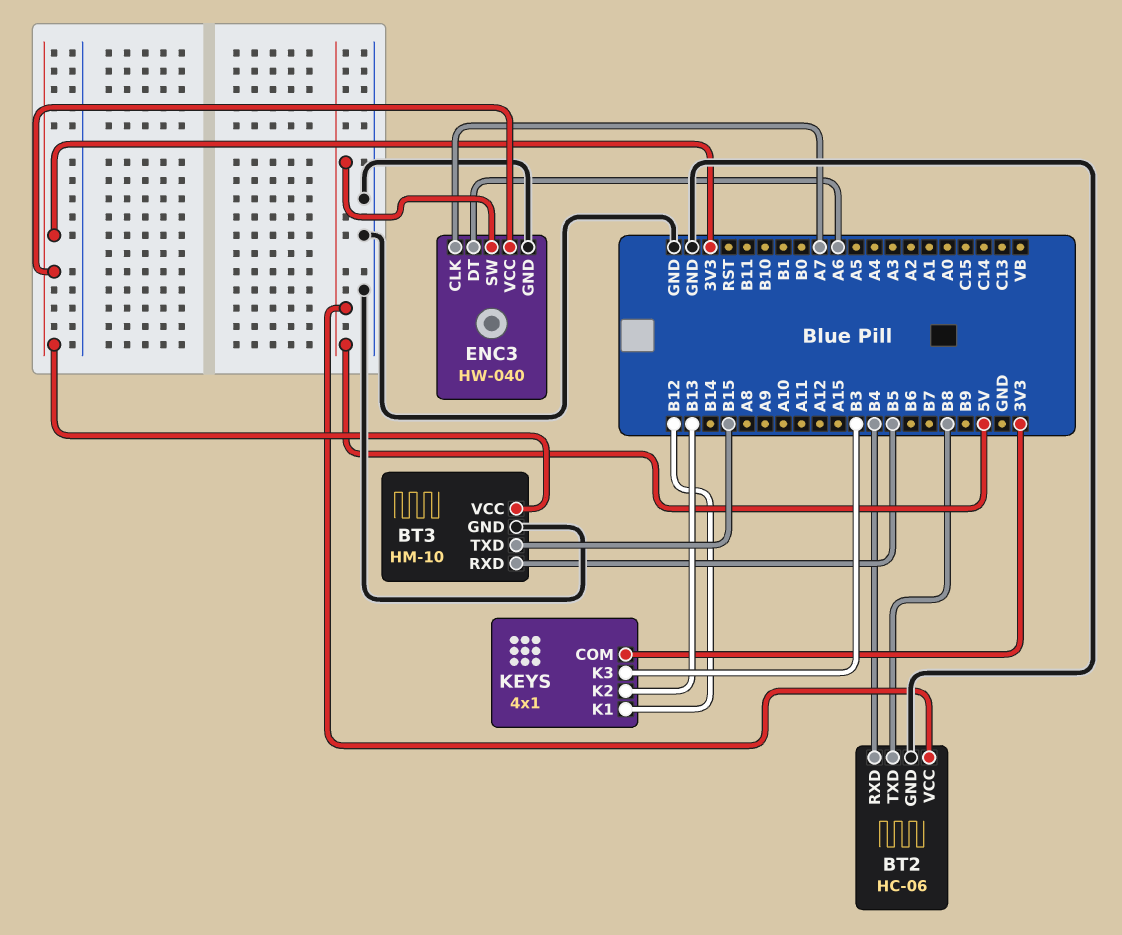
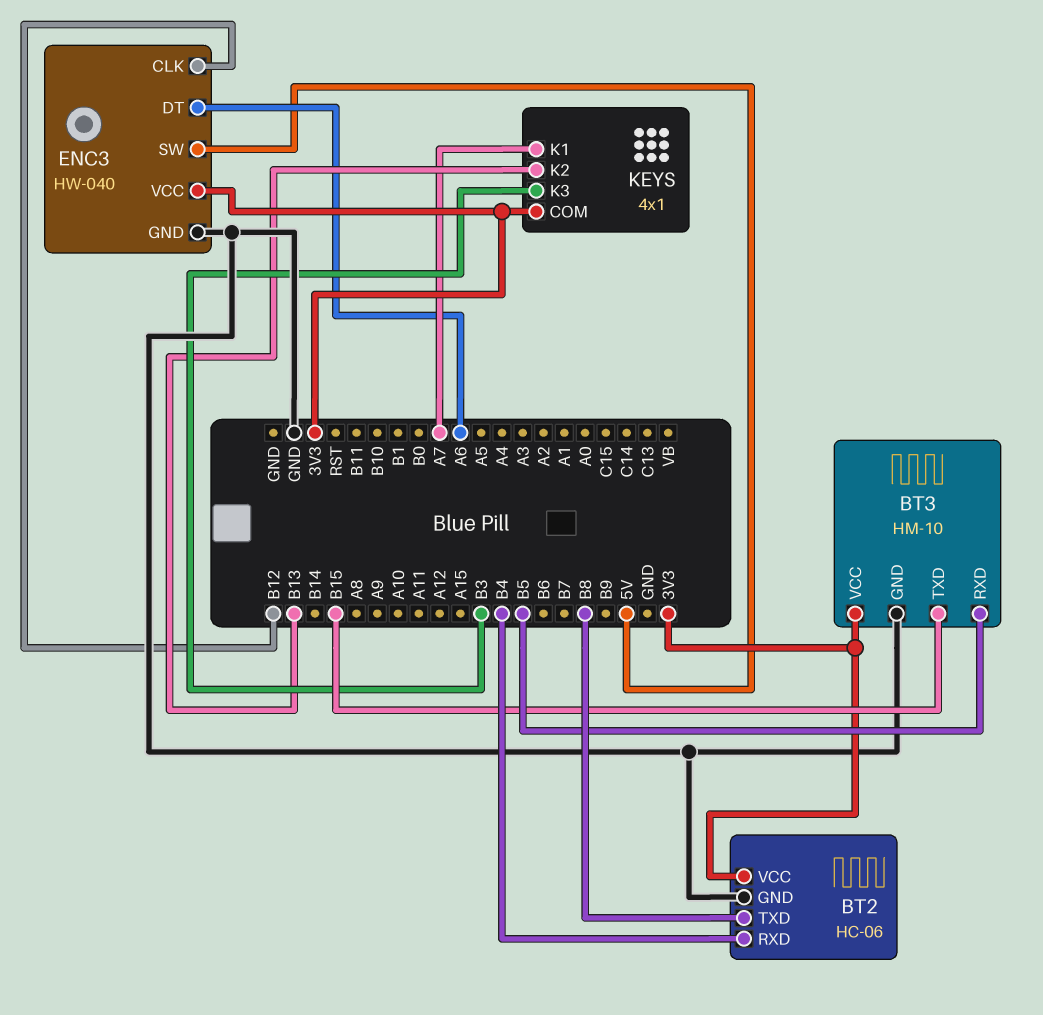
BT2 pin VCC: 5V -> 3V3
ENC3 pin CLK: A7 -> B12
KEYS pin K1: B12 -> A7

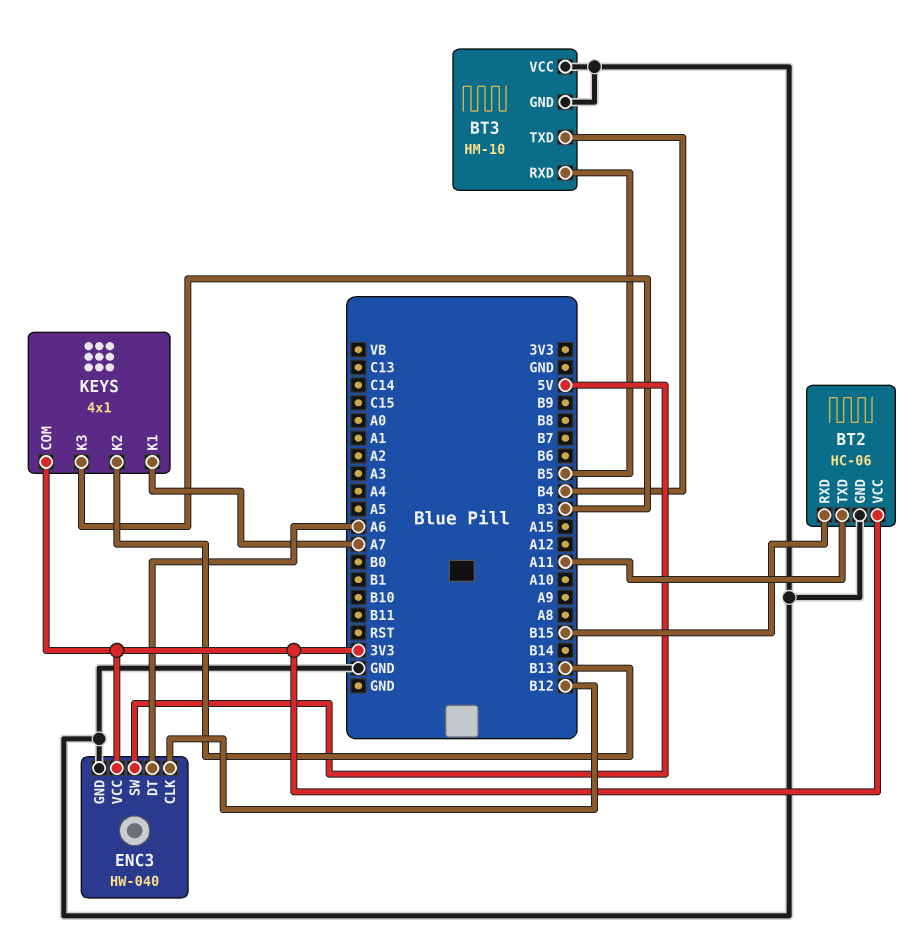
BT2 pin RXD: B4 -> B15
BT2 pin TXD: B8 -> A11
BT3 pin TXD: B15 -> B4
BT3 pin VCC: 3V3 -> GND

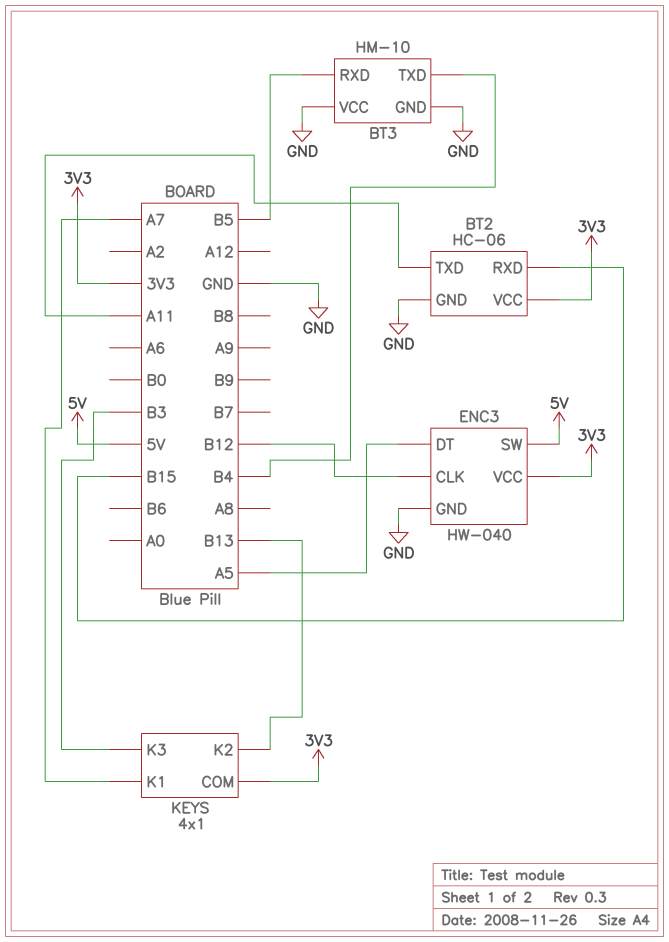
ENC3 pin DT: A6 -> A5

